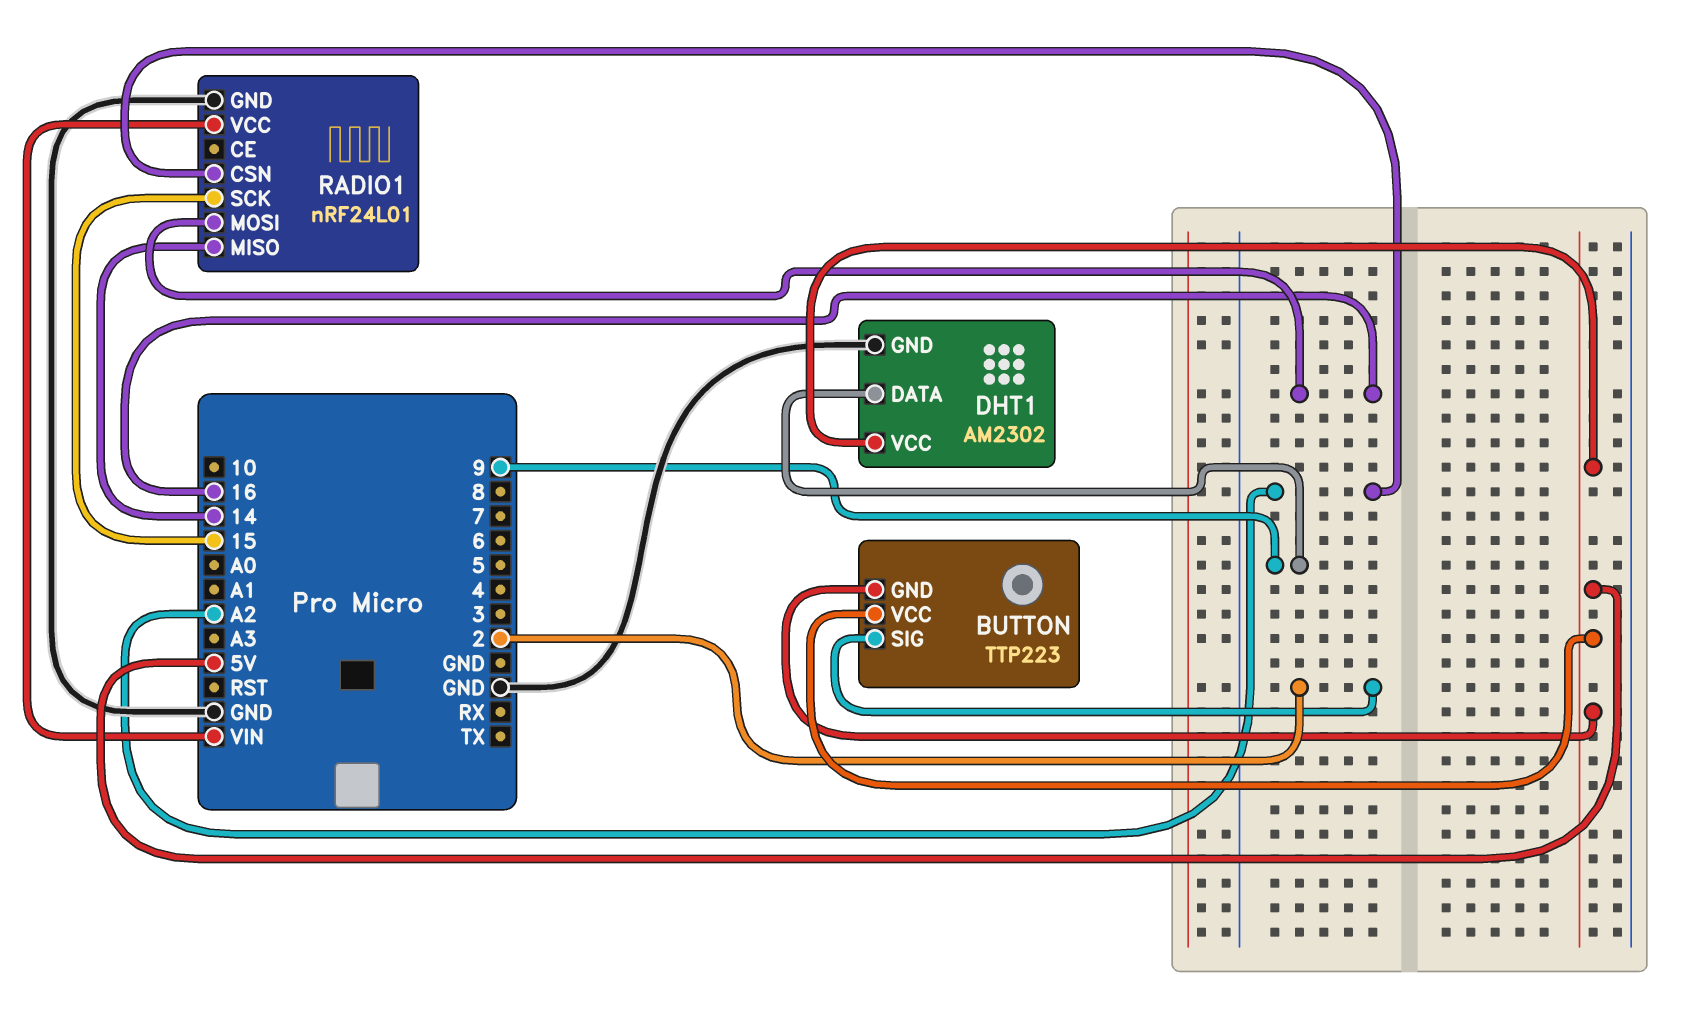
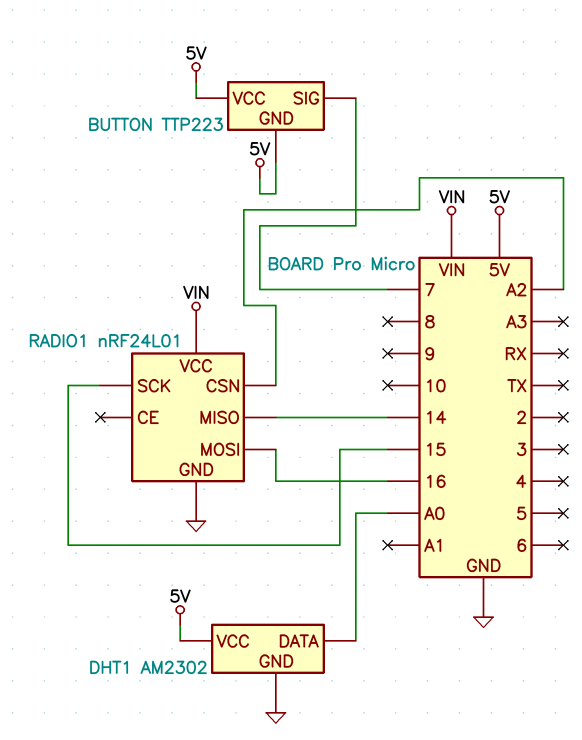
BUTTON pin SIG: 2 -> 7
DHT1 pin DATA: 9 -> A0

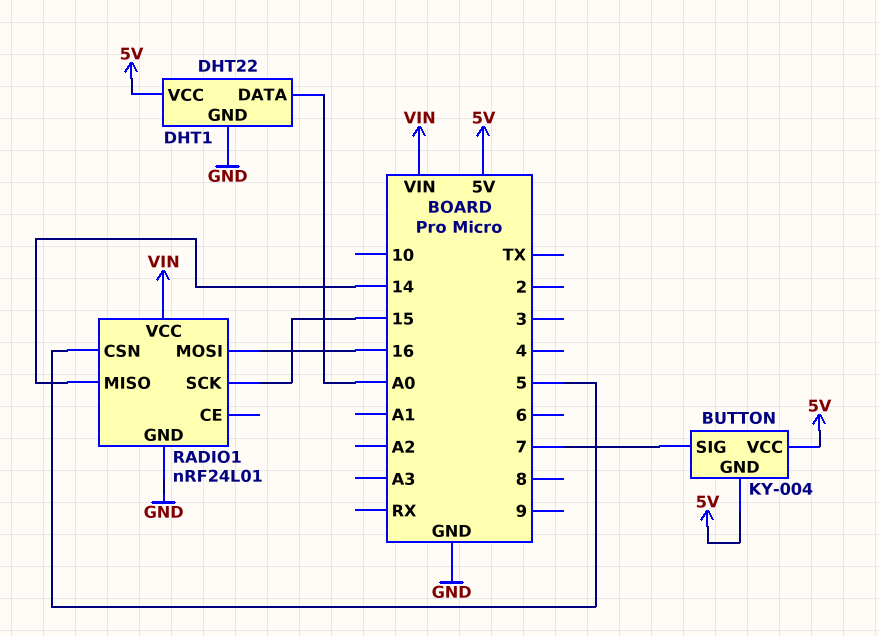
BUTTON: TTP223 -> KY-004
DHT1: AM2302 -> DHT22
RADIO1 pin CSN: A2 -> 5

